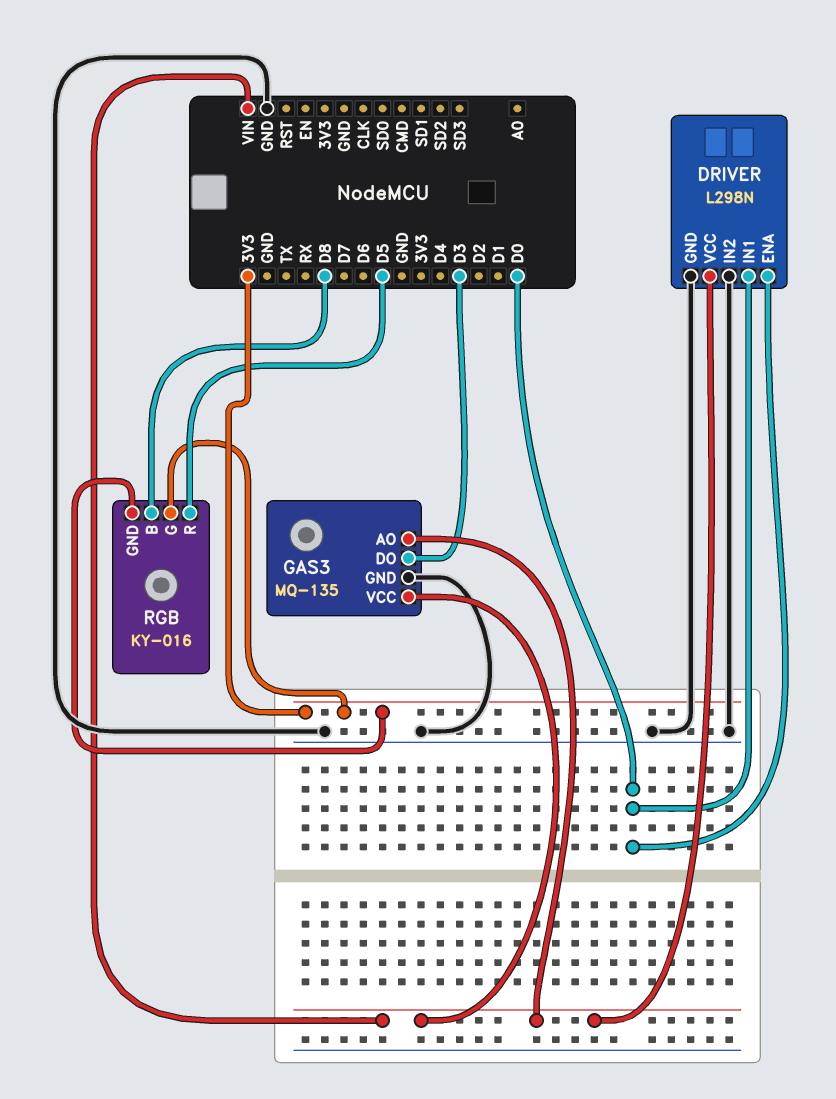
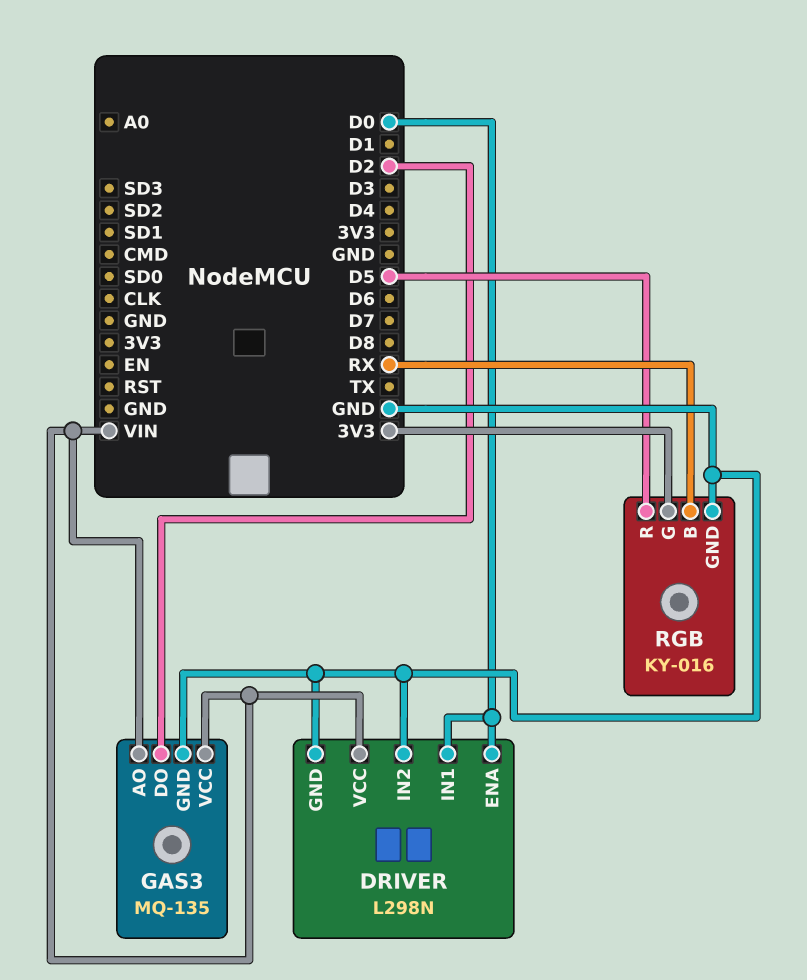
GAS3 pin DO: D3 -> D2
RGB pin B: D8 -> RX
RGB pin GND: 3V3 -> GND

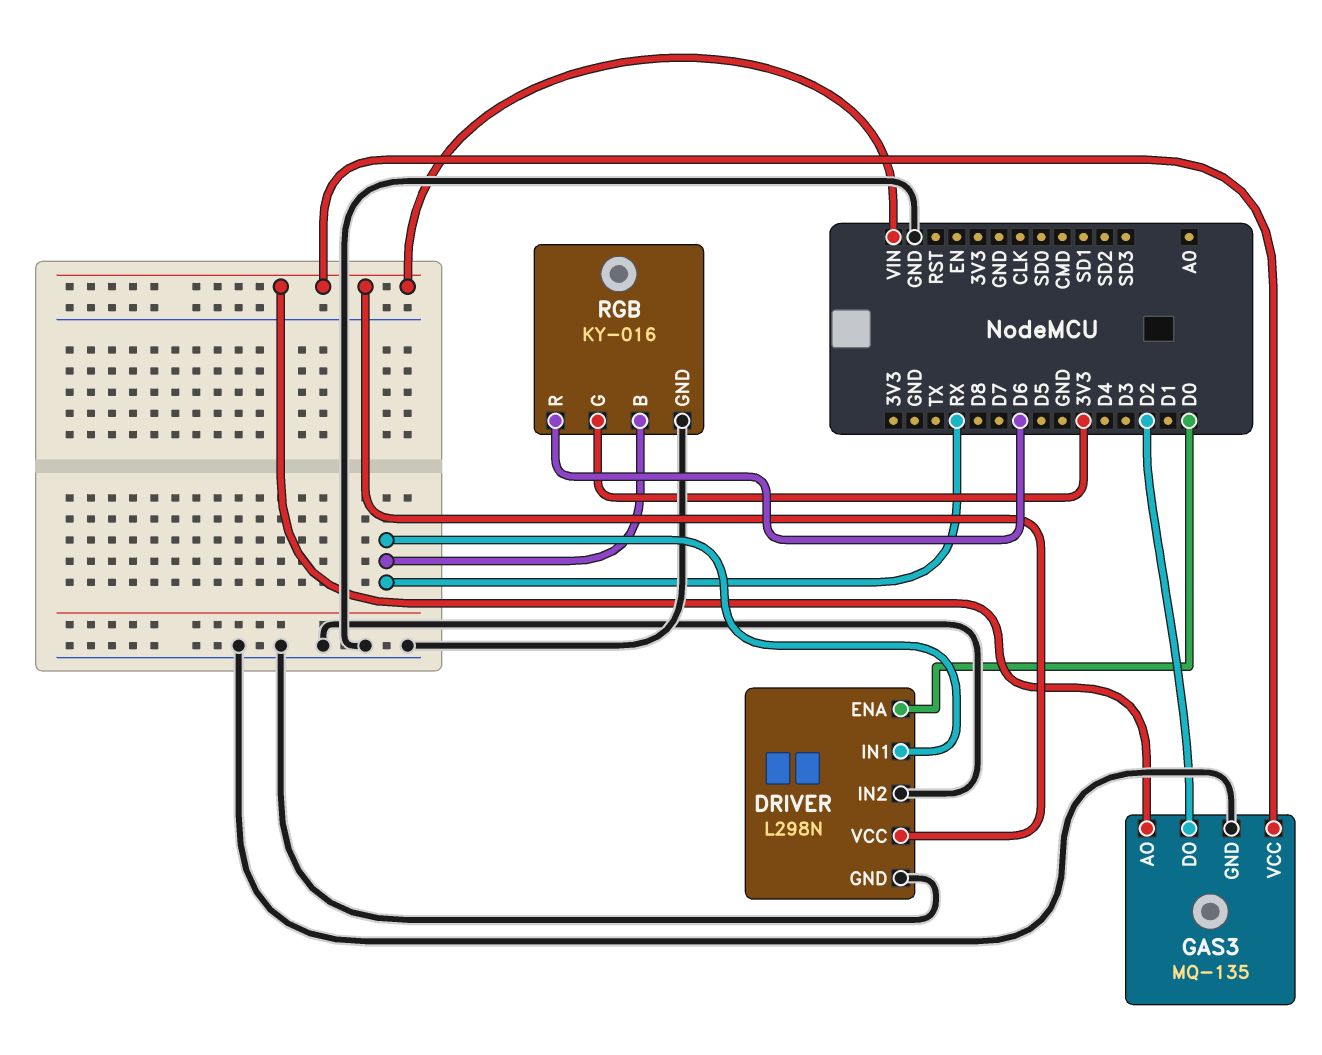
DRIVER pin IN1: D0 -> RX
RGB pin R: D5 -> D6

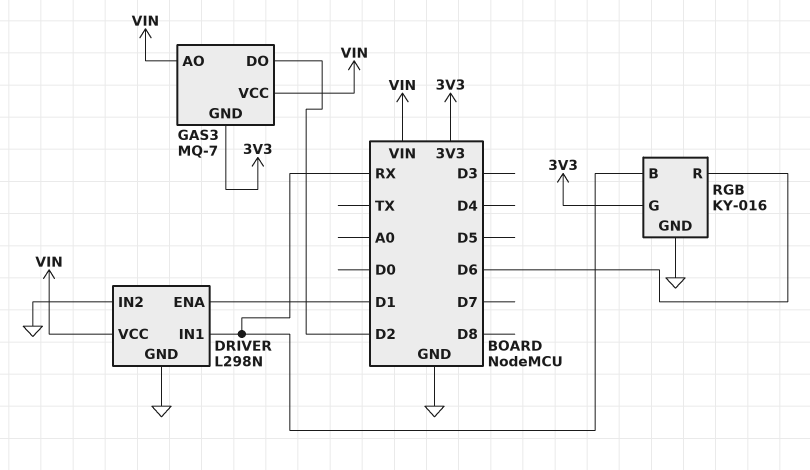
DRIVER pin ENA: D0 -> D1
GAS3: MQ-135 -> MQ-7
GAS3 pin GND: GND -> 3V3

